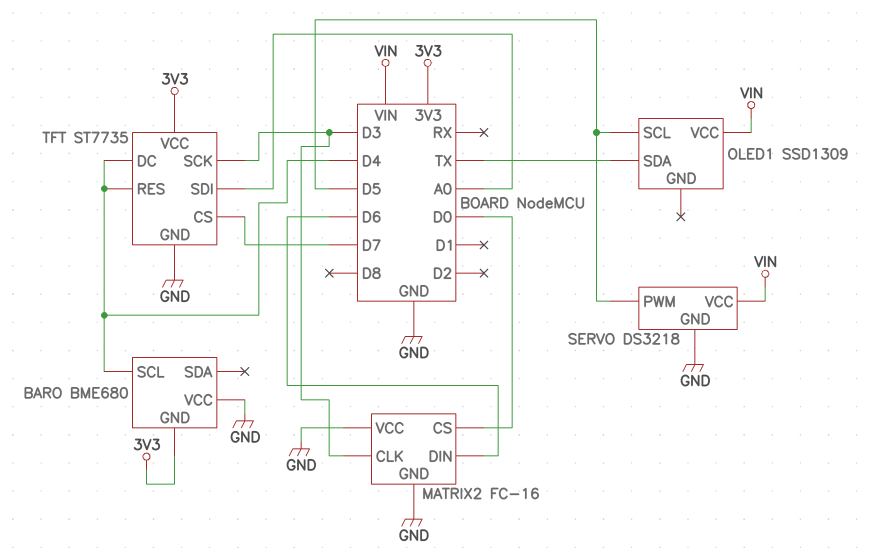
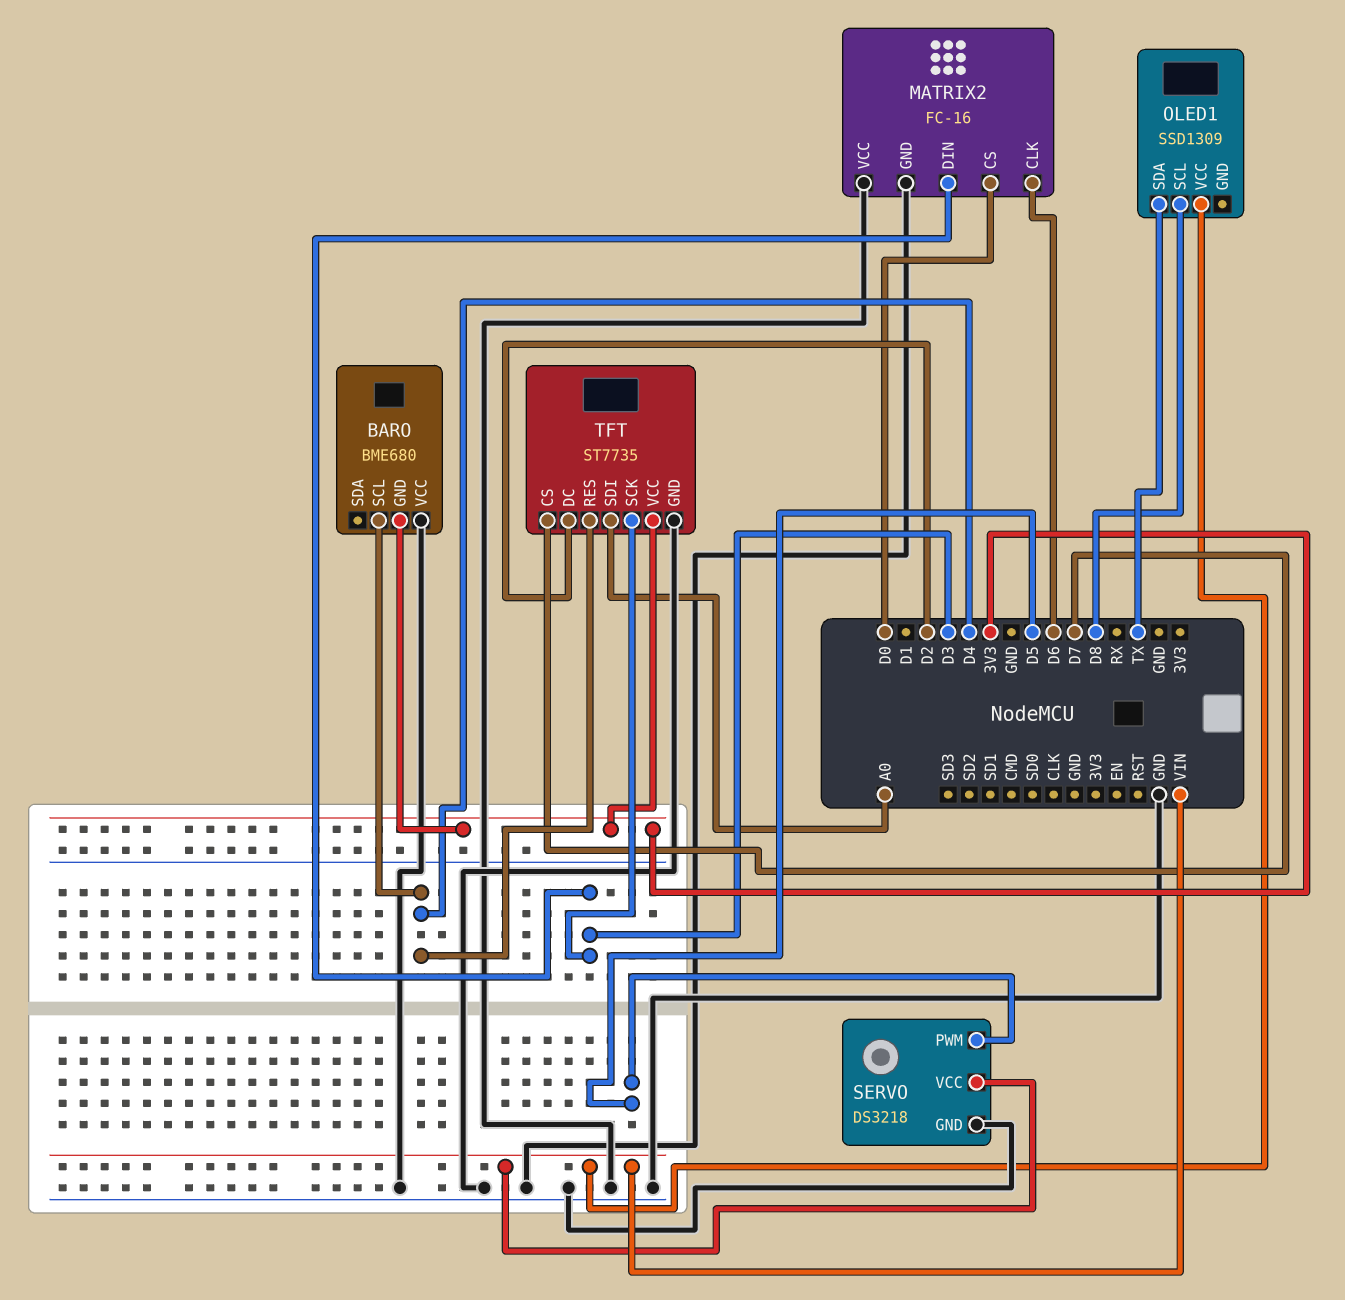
MATRIX2 pin CLK: D3 -> D6
MATRIX2 pin DIN: D6 -> D3
OLED1 pin SCL: D5 -> D8
TFT pin DC: D4 -> D2

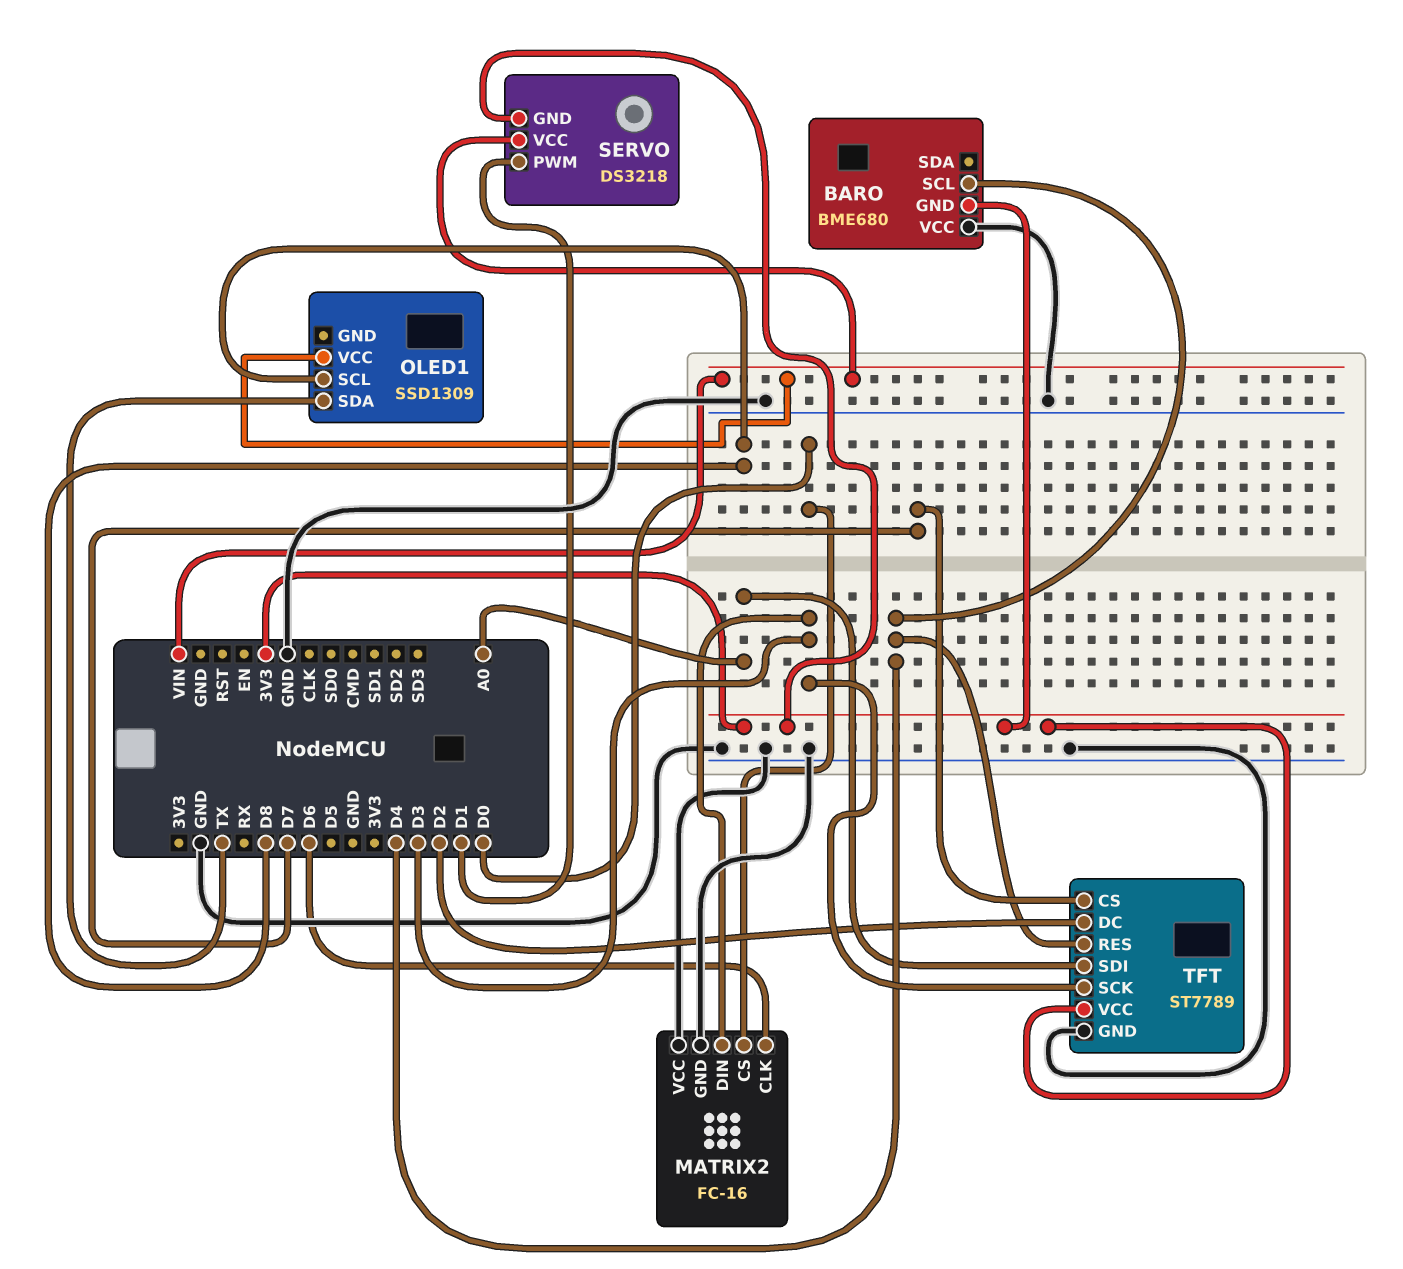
SERVO pin GND: GND -> 3V3
SERVO pin PWM: D5 -> D1
TFT: ST7735 -> ST7789

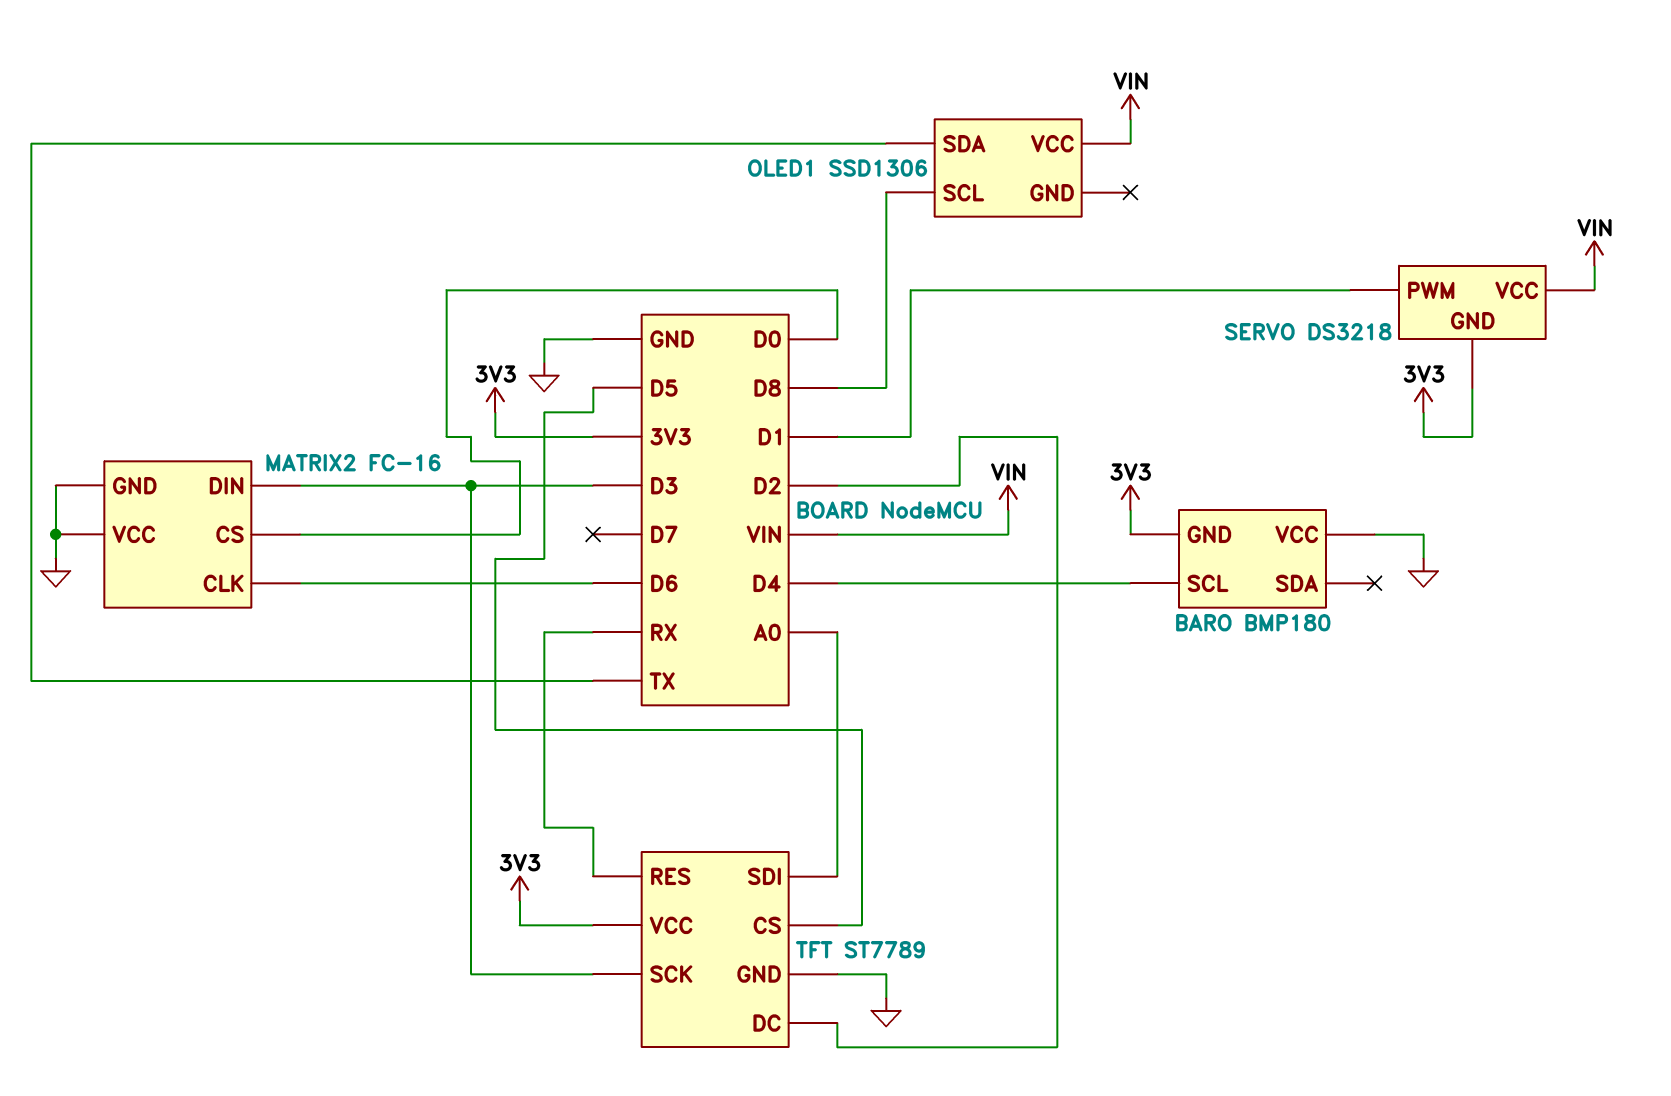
BARO: BME680 -> BMP180
OLED1: SSD1309 -> SSD1306
TFT pin CS: D7 -> D5
TFT pin RES: D4 -> RX

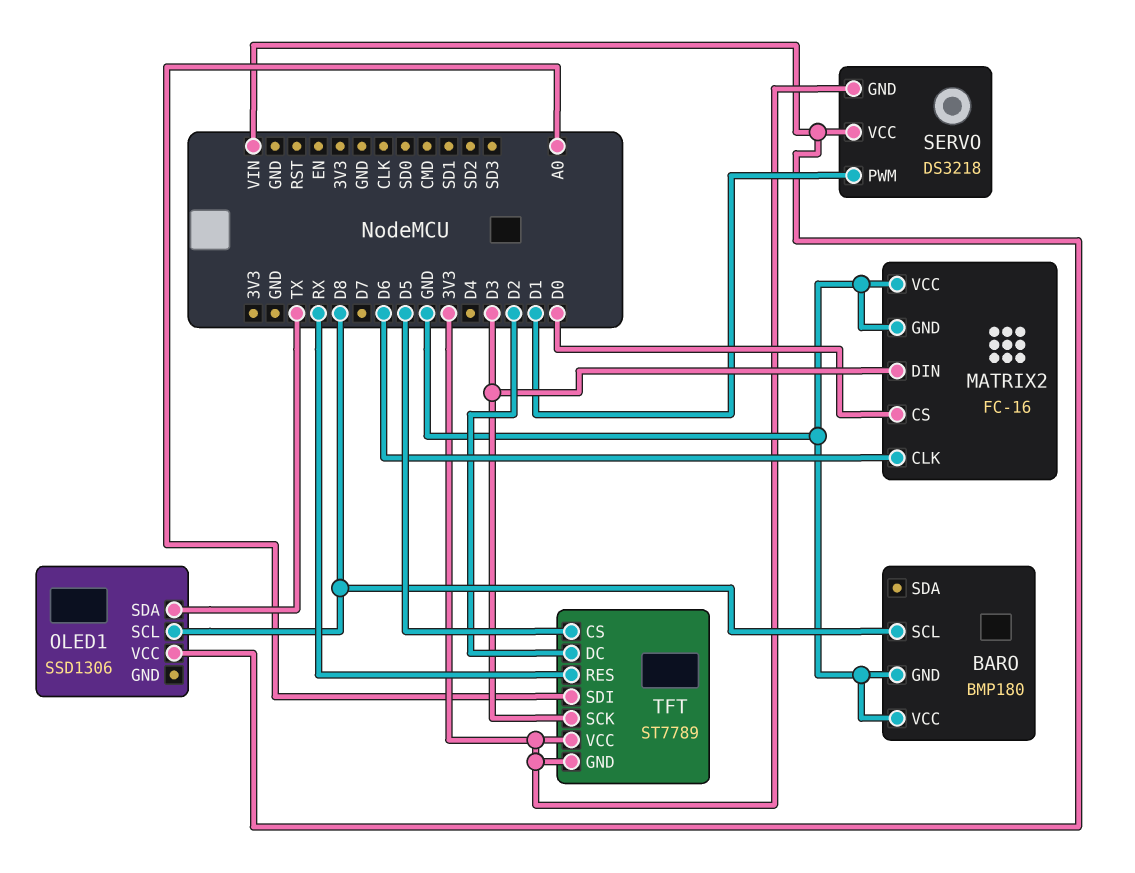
BARO pin GND: 3V3 -> GND
BARO pin SCL: D4 -> D8
TFT pin GND: GND -> 3V3

